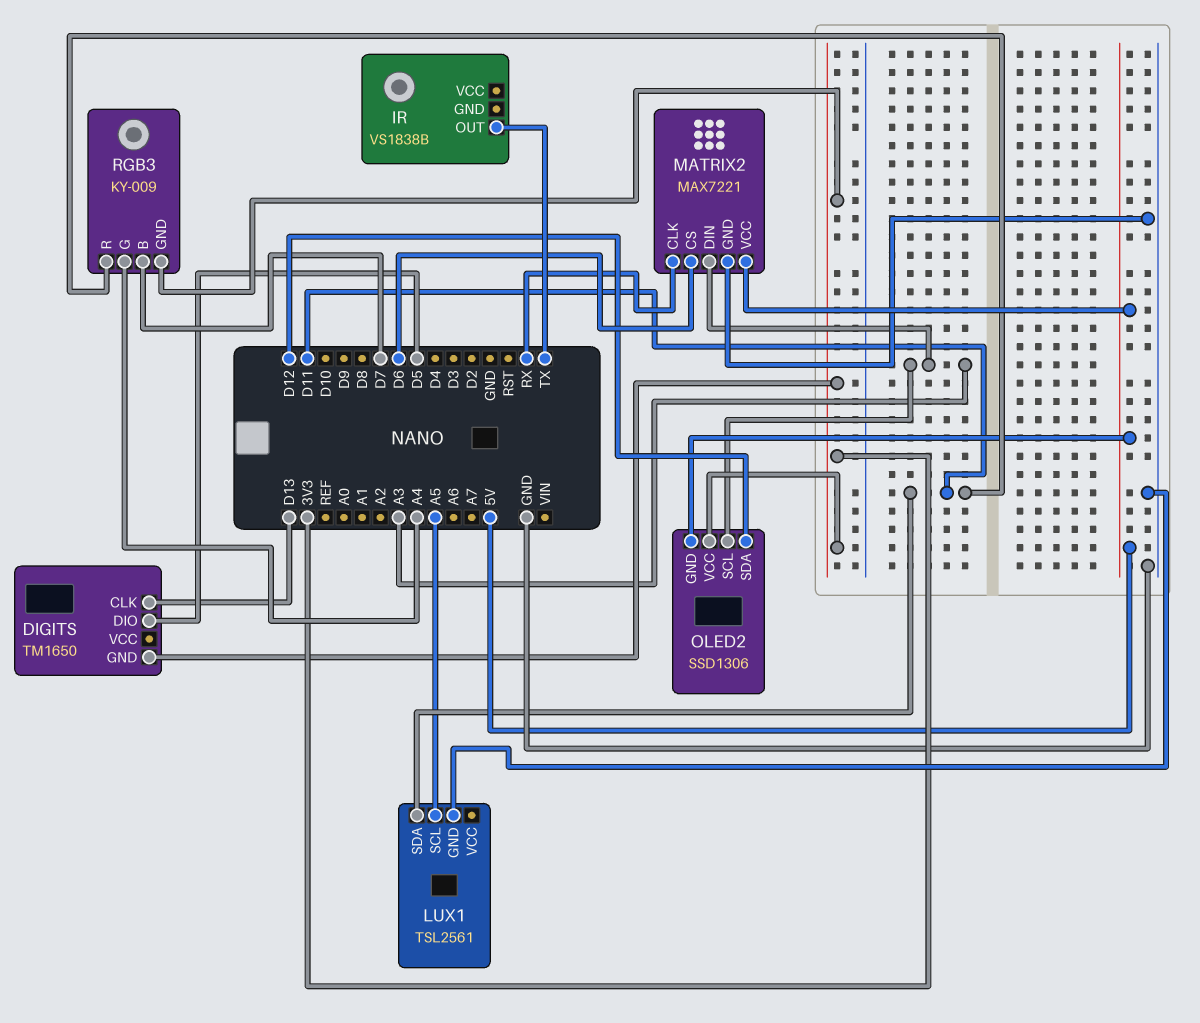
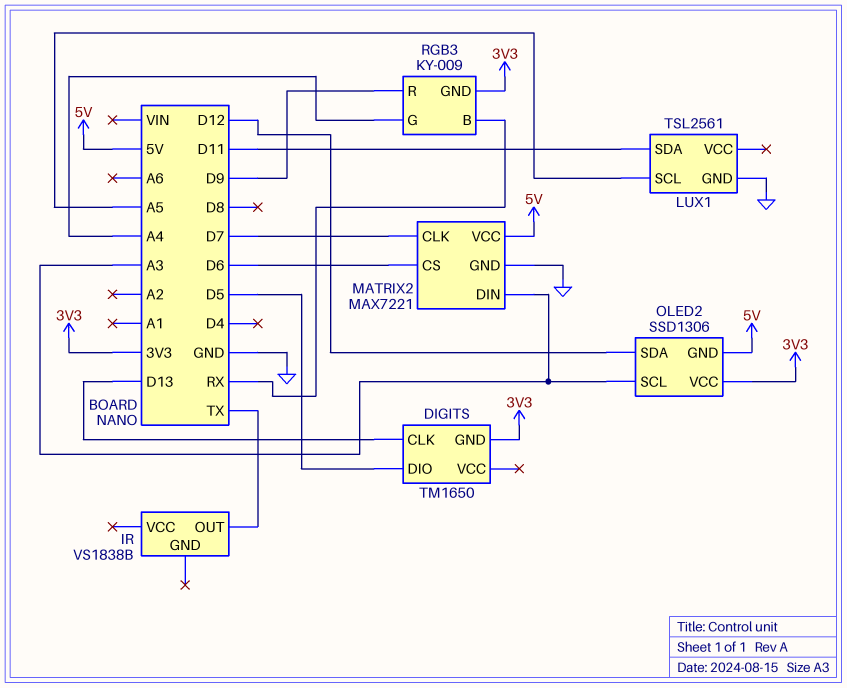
MATRIX2 pin CLK: RX -> D7
RGB3 pin B: D7 -> RX
RGB3 pin R: D11 -> D9

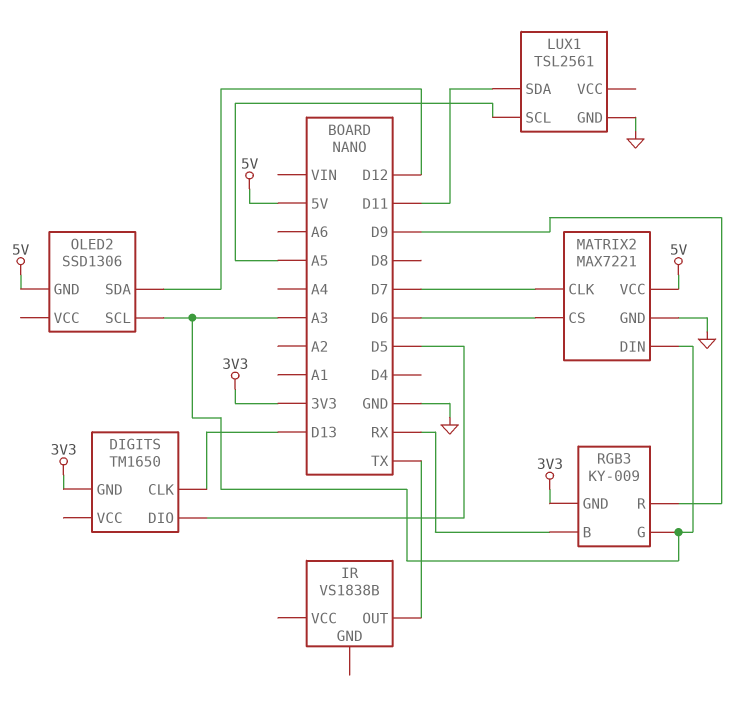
OLED2 pin VCC: 3V3 -> none
RGB3 pin G: A4 -> A3

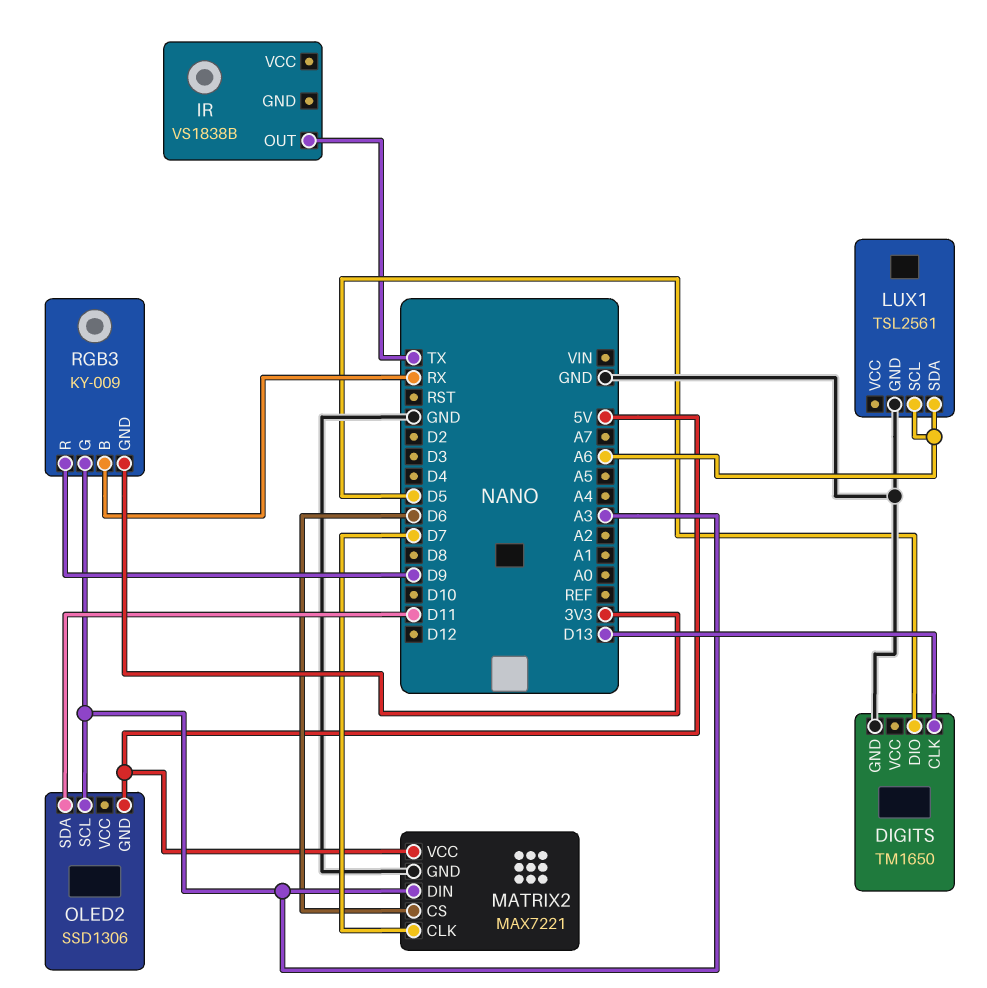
DIGITS pin GND: 3V3 -> GND
LUX1 pin SCL: A5 -> A6
LUX1 pin SDA: D11 -> A6
OLED2 pin SDA: D12 -> D11

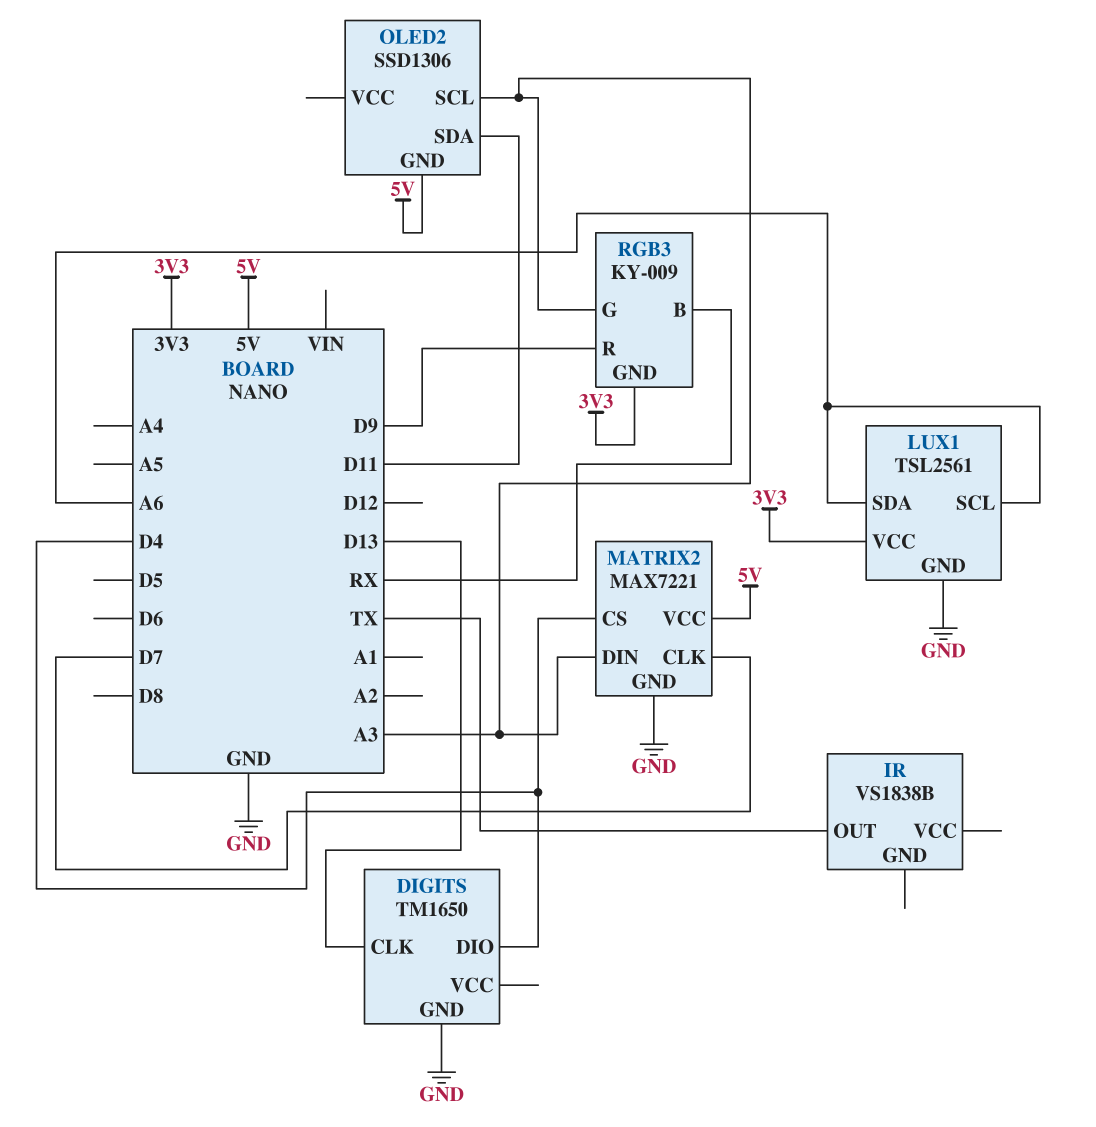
DIGITS pin DIO: D5 -> D4
LUX1 pin VCC: none -> 3V3
MATRIX2 pin CS: D6 -> D4

